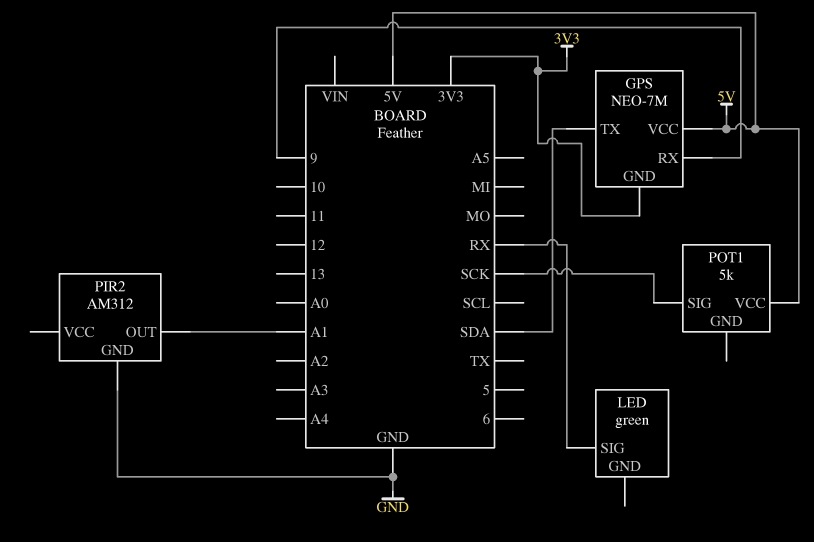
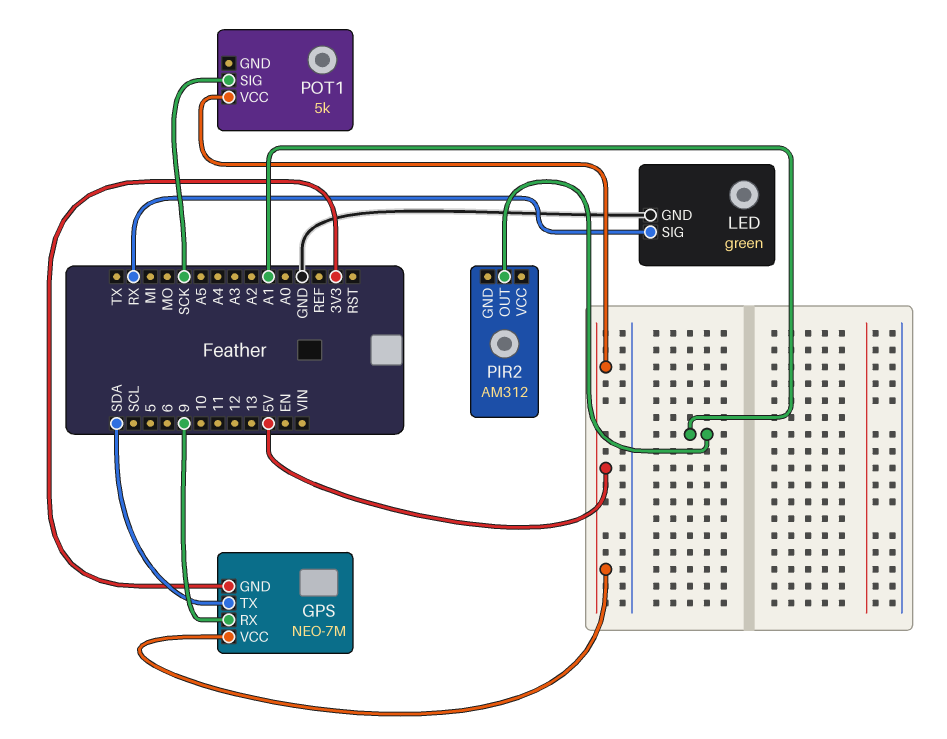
LED pin GND: none -> GND
PIR2 pin GND: GND -> none

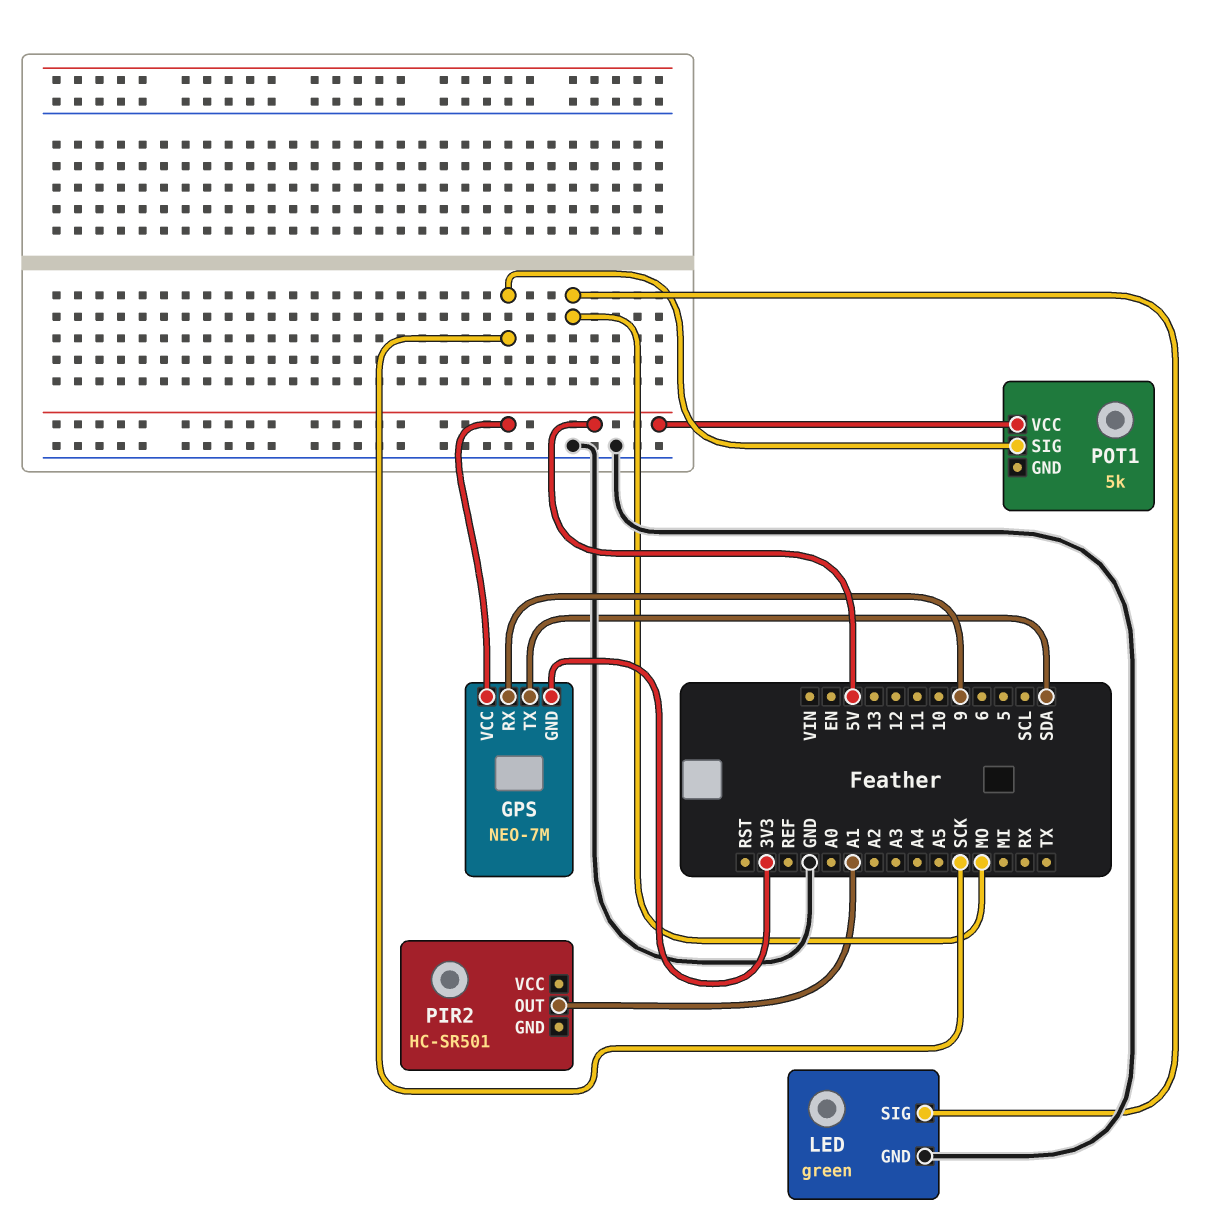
LED pin SIG: RX -> MO
PIR2: AM312 -> HC-SR501

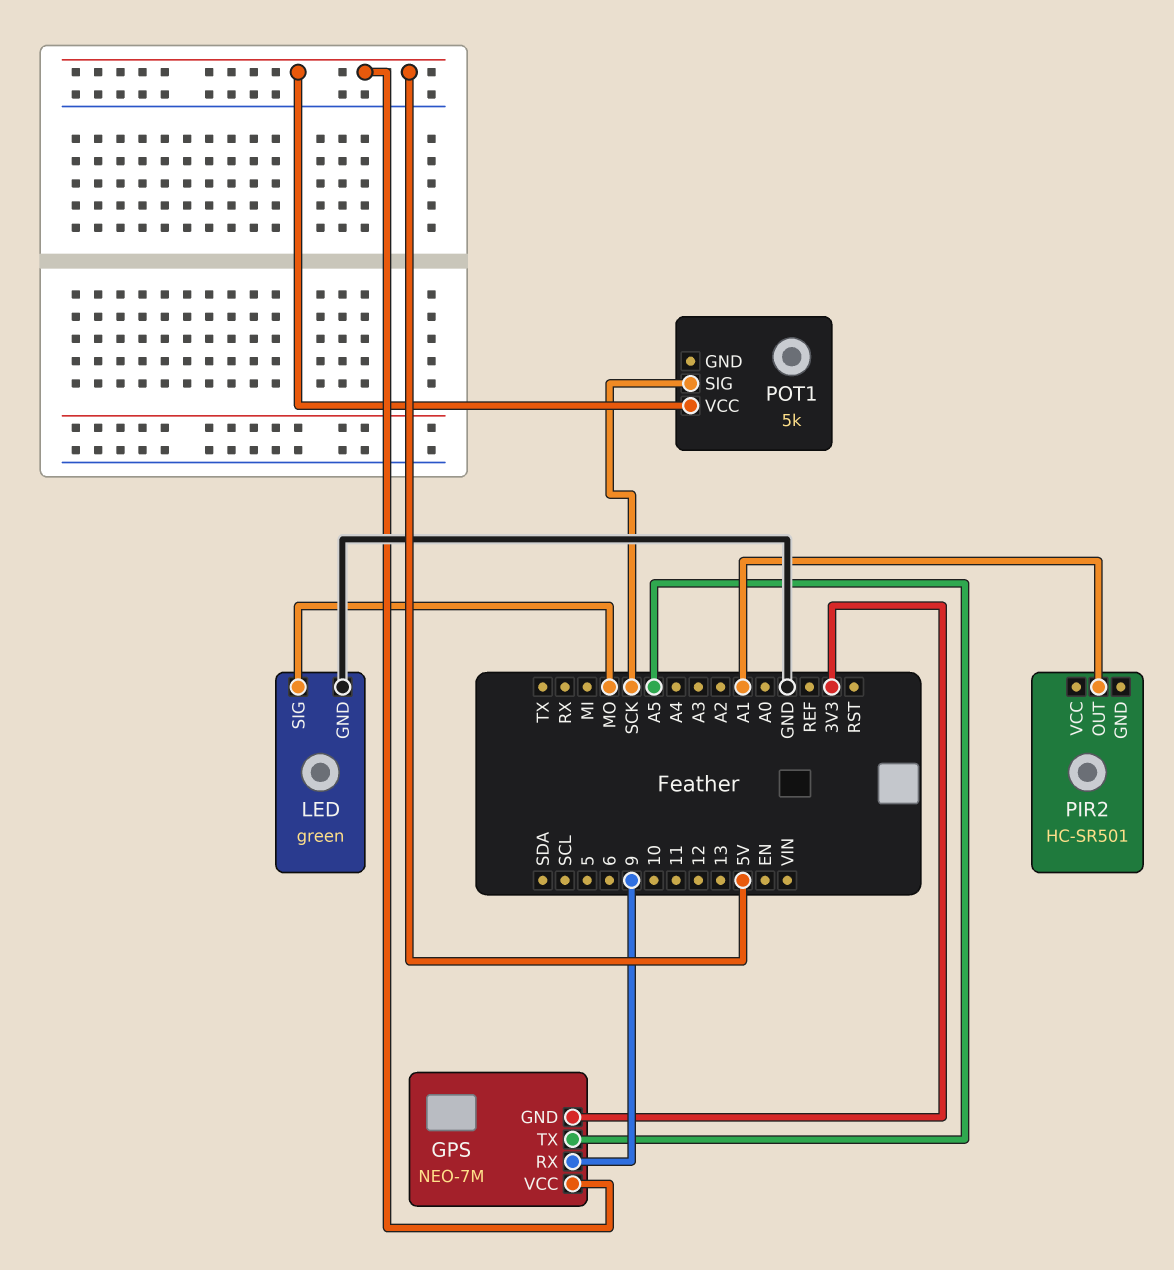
GPS pin TX: SDA -> A5

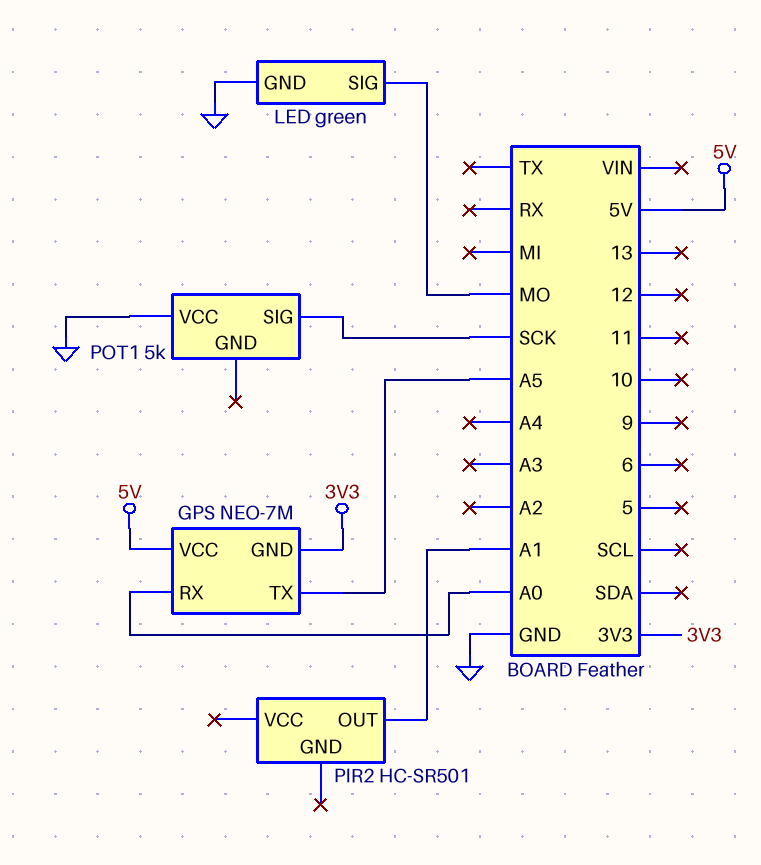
GPS pin RX: 9 -> A0
POT1 pin VCC: 5V -> GND

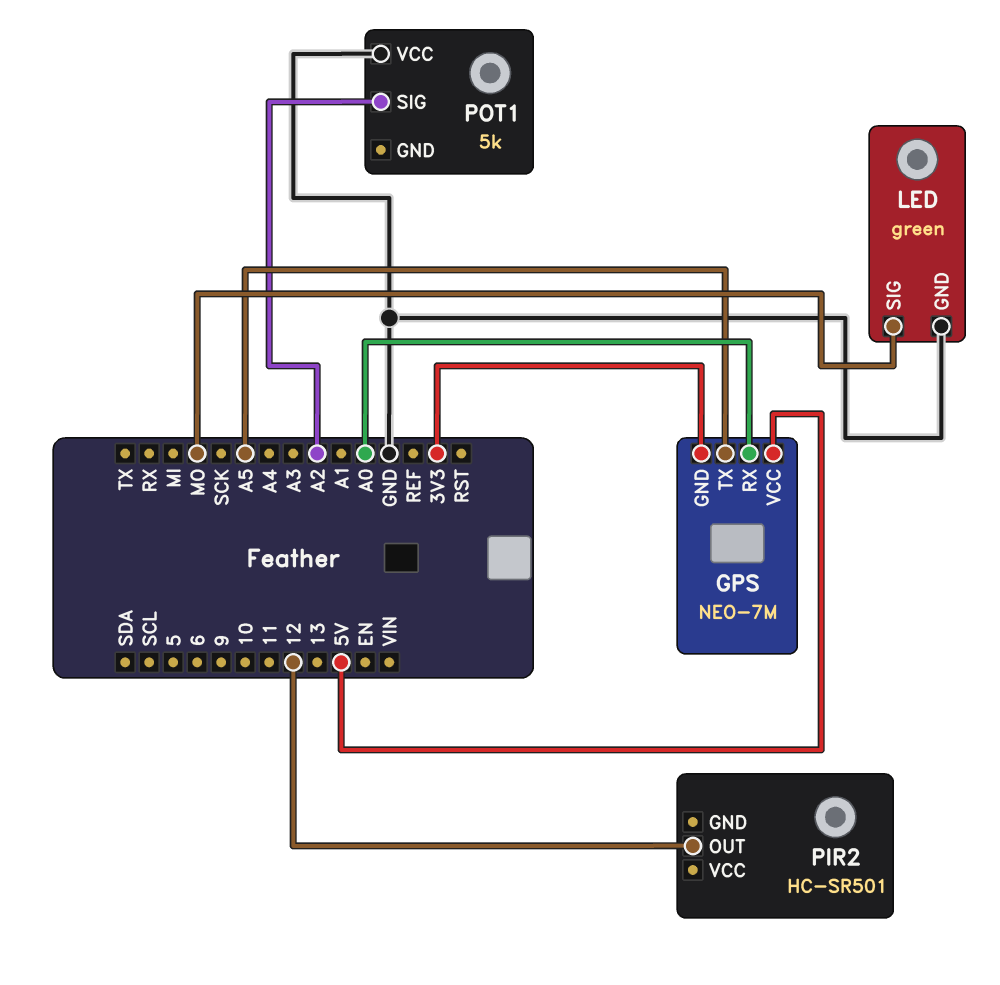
PIR2 pin OUT: A1 -> 12
POT1 pin SIG: SCK -> A2

